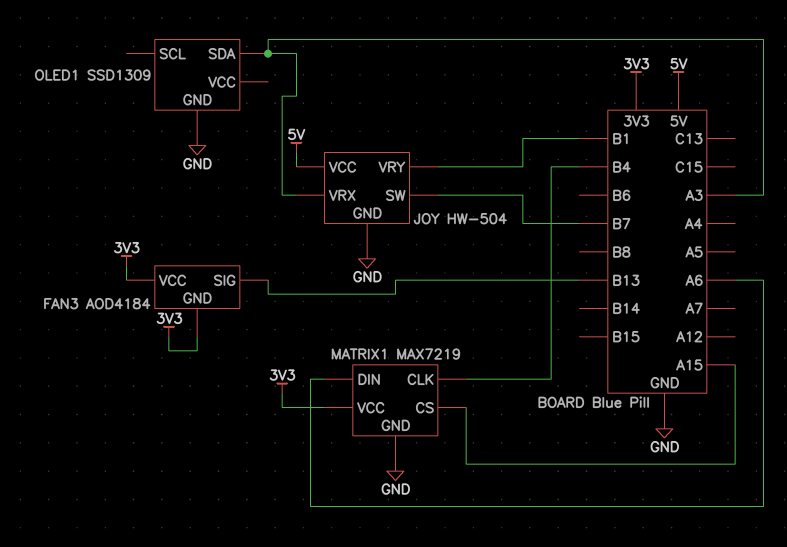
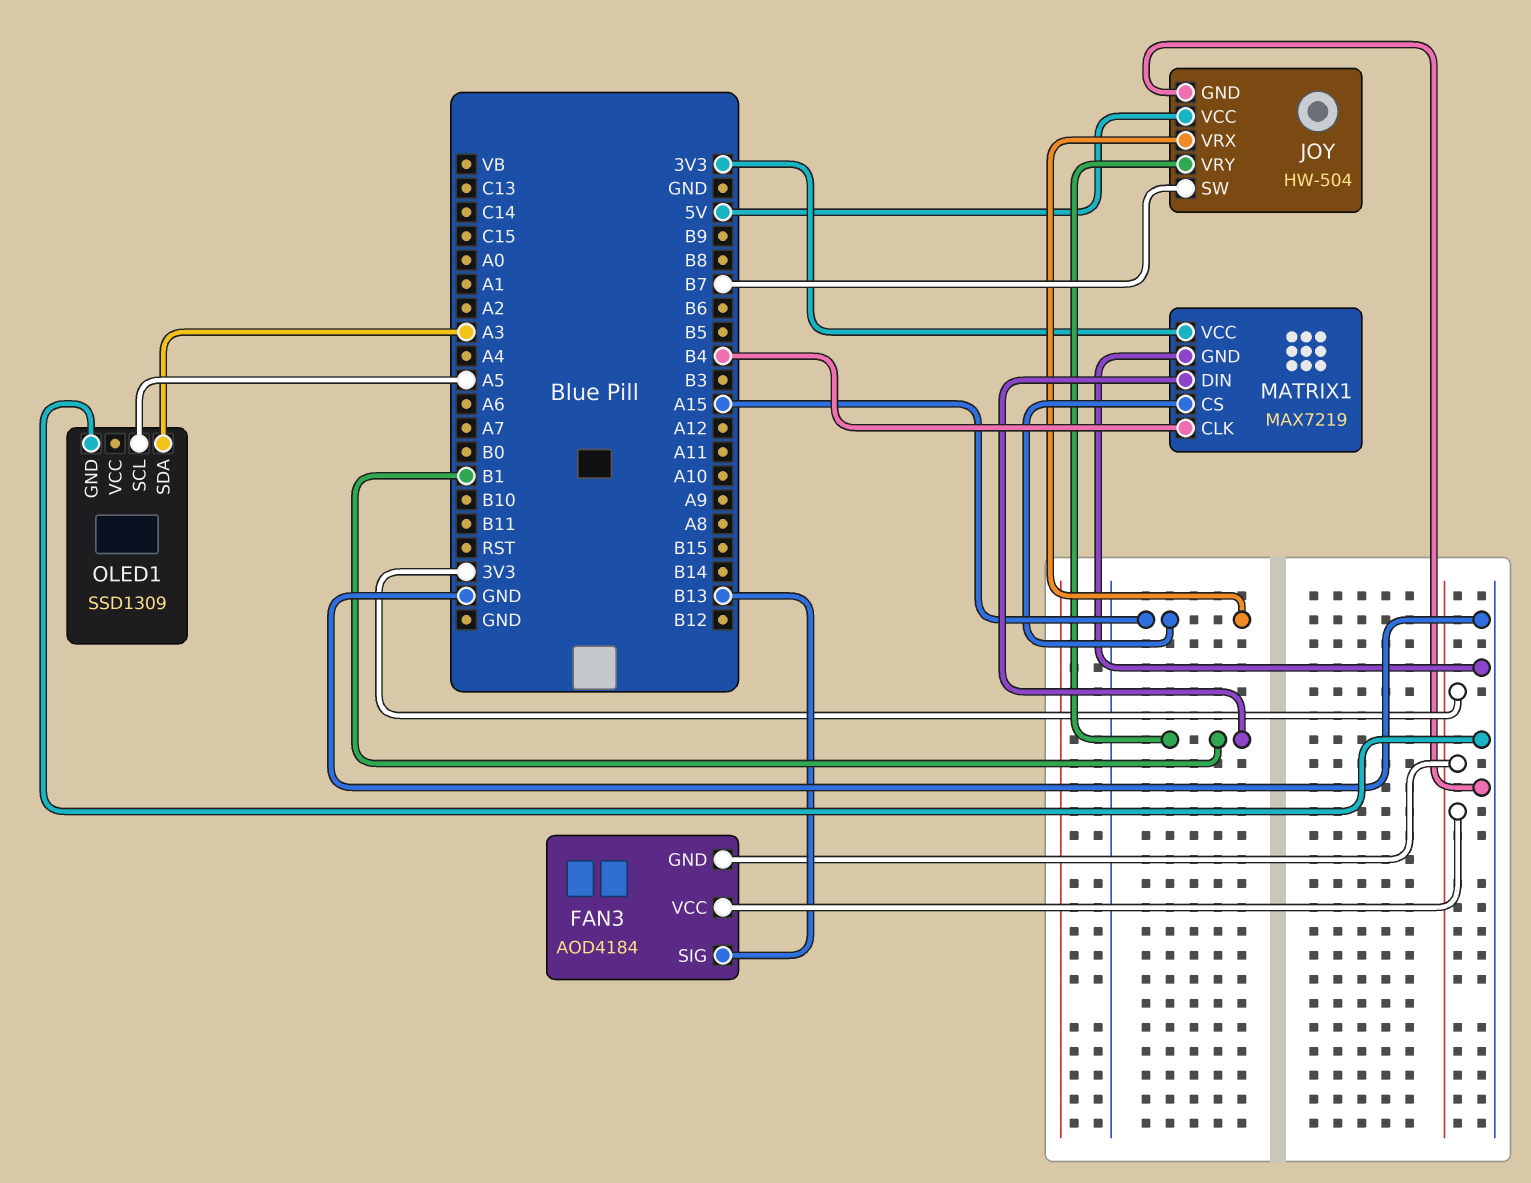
JOY pin VRX: A3 -> A15
MATRIX1 pin DIN: A6 -> B1
OLED1 pin SCL: none -> A5

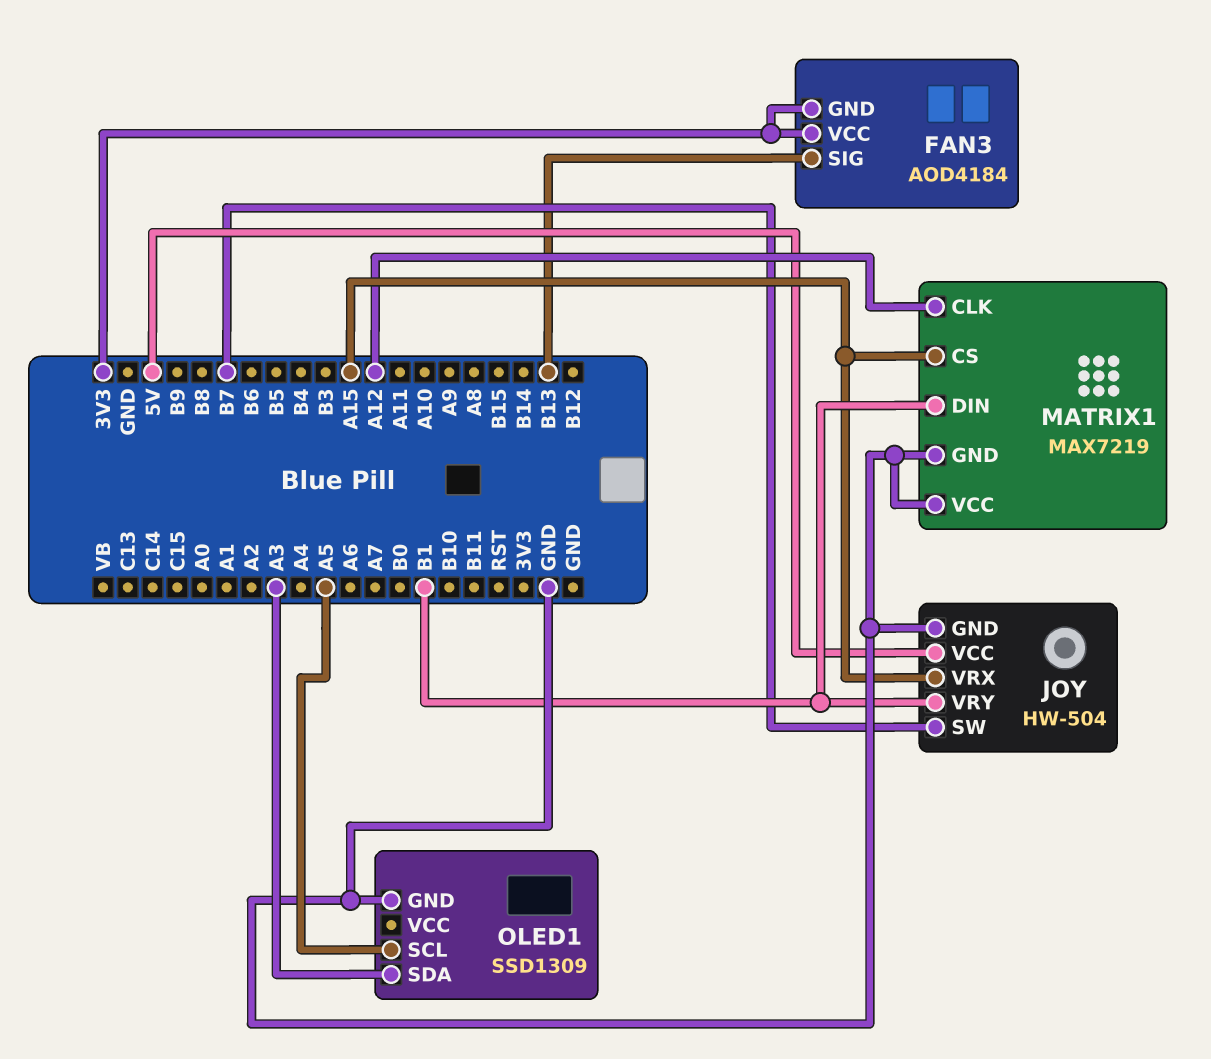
MATRIX1 pin CLK: B4 -> A12
MATRIX1 pin VCC: 3V3 -> GND

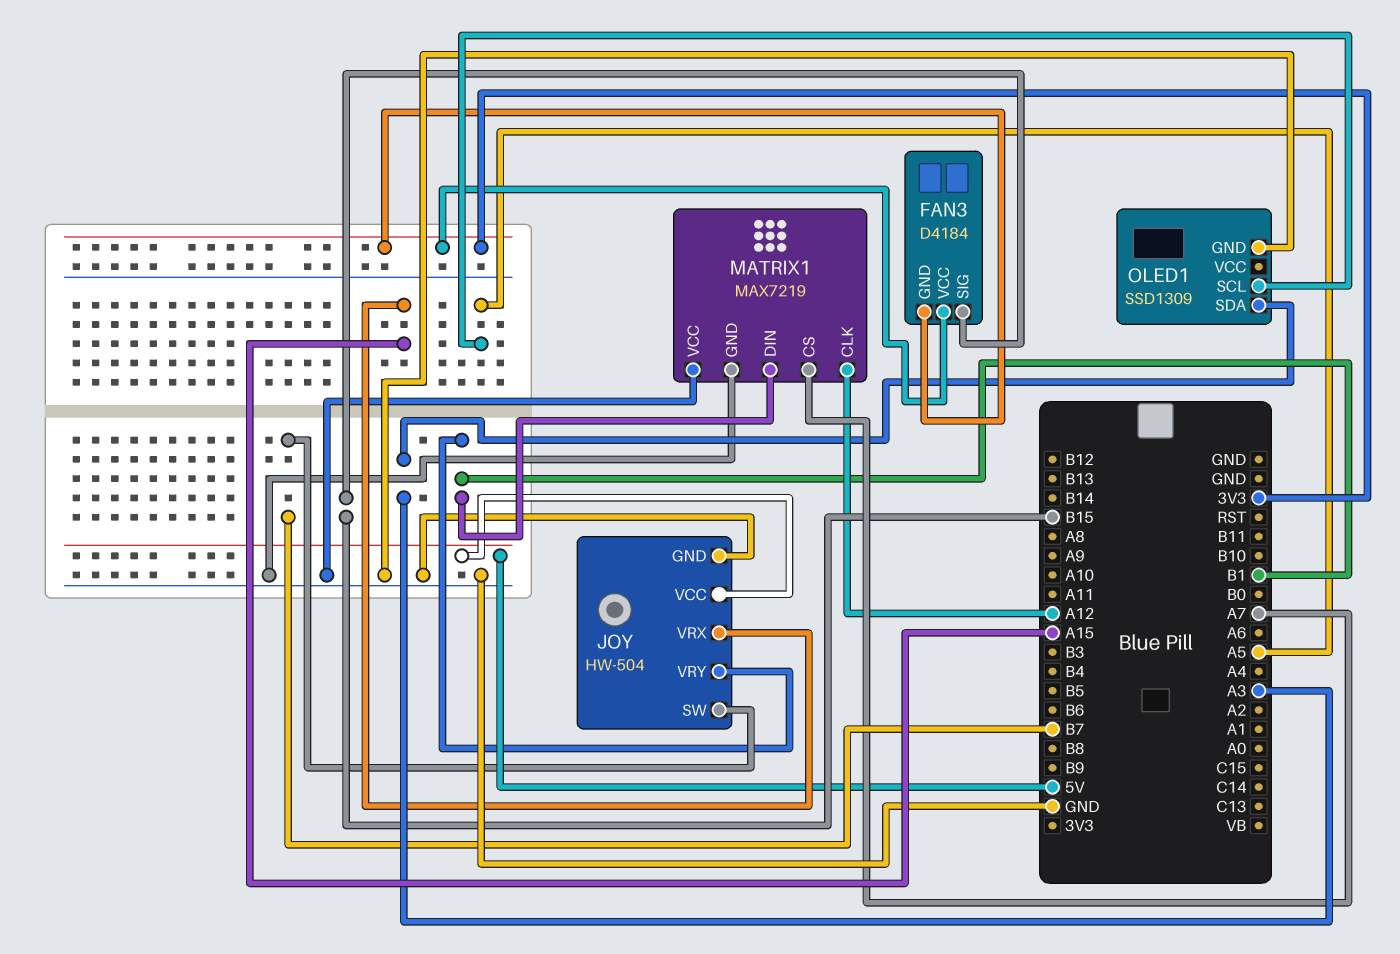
FAN3: AOD4184 -> D4184
FAN3 pin SIG: B13 -> B15
MATRIX1 pin CS: A15 -> A7

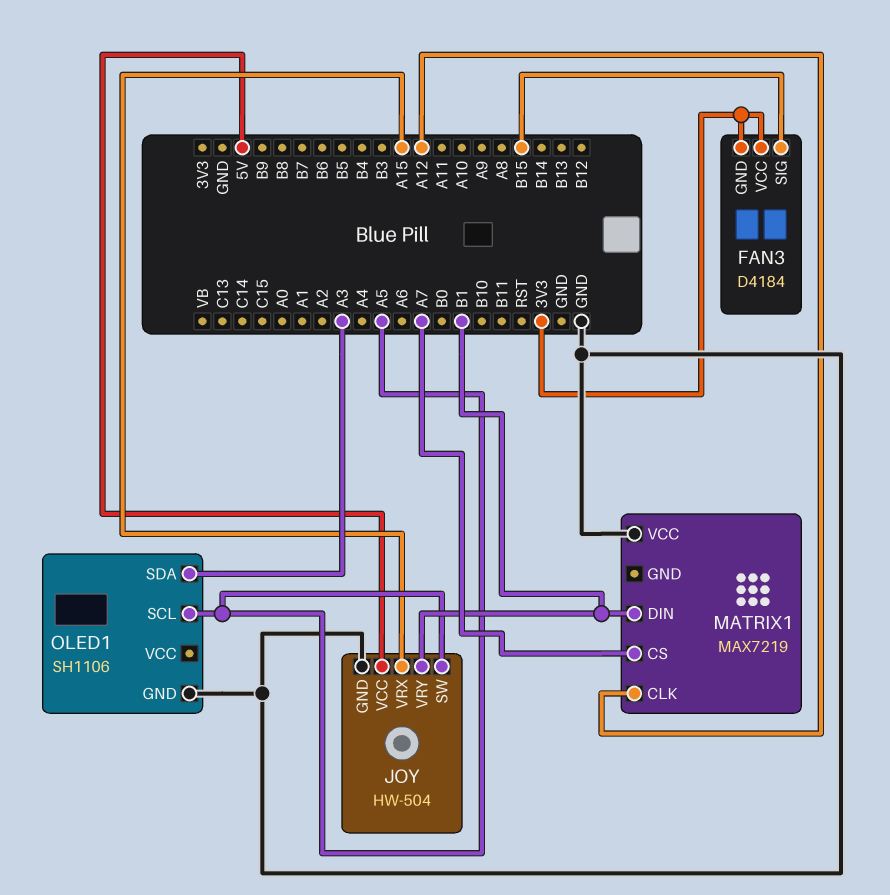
JOY pin SW: B7 -> A5
MATRIX1 pin GND: GND -> none
OLED1: SSD1309 -> SH1106

